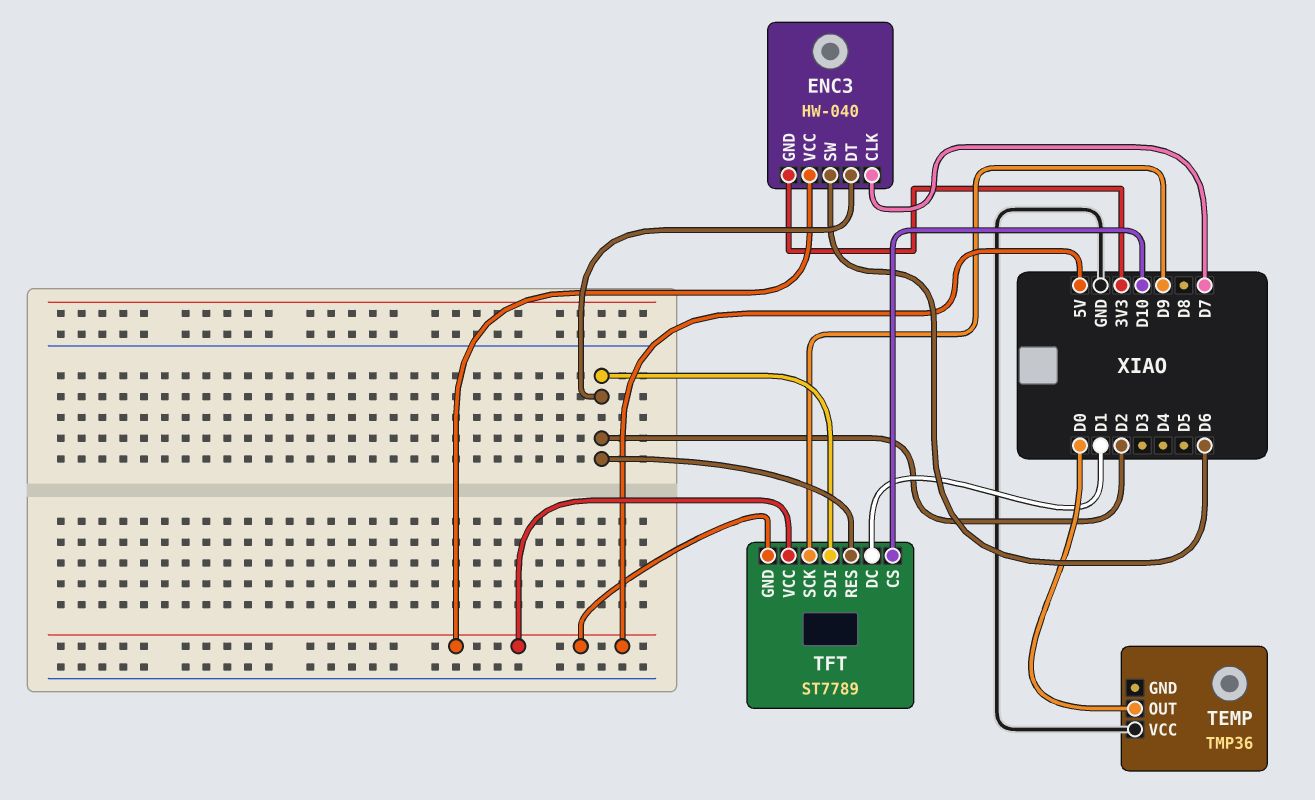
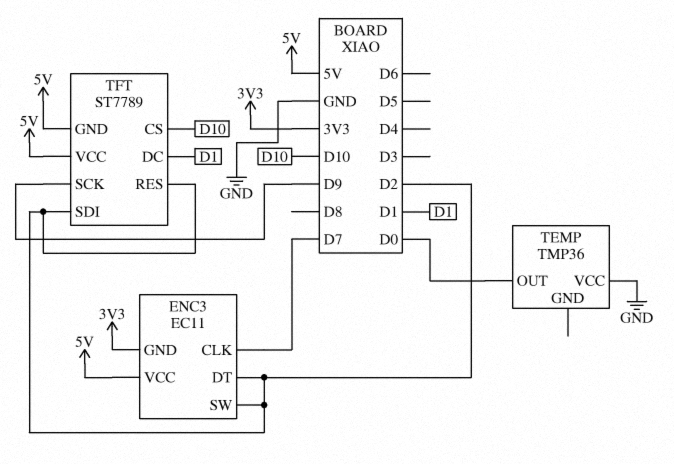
ENC3: HW-040 -> EC11
ENC3 pin SW: D6 -> D2

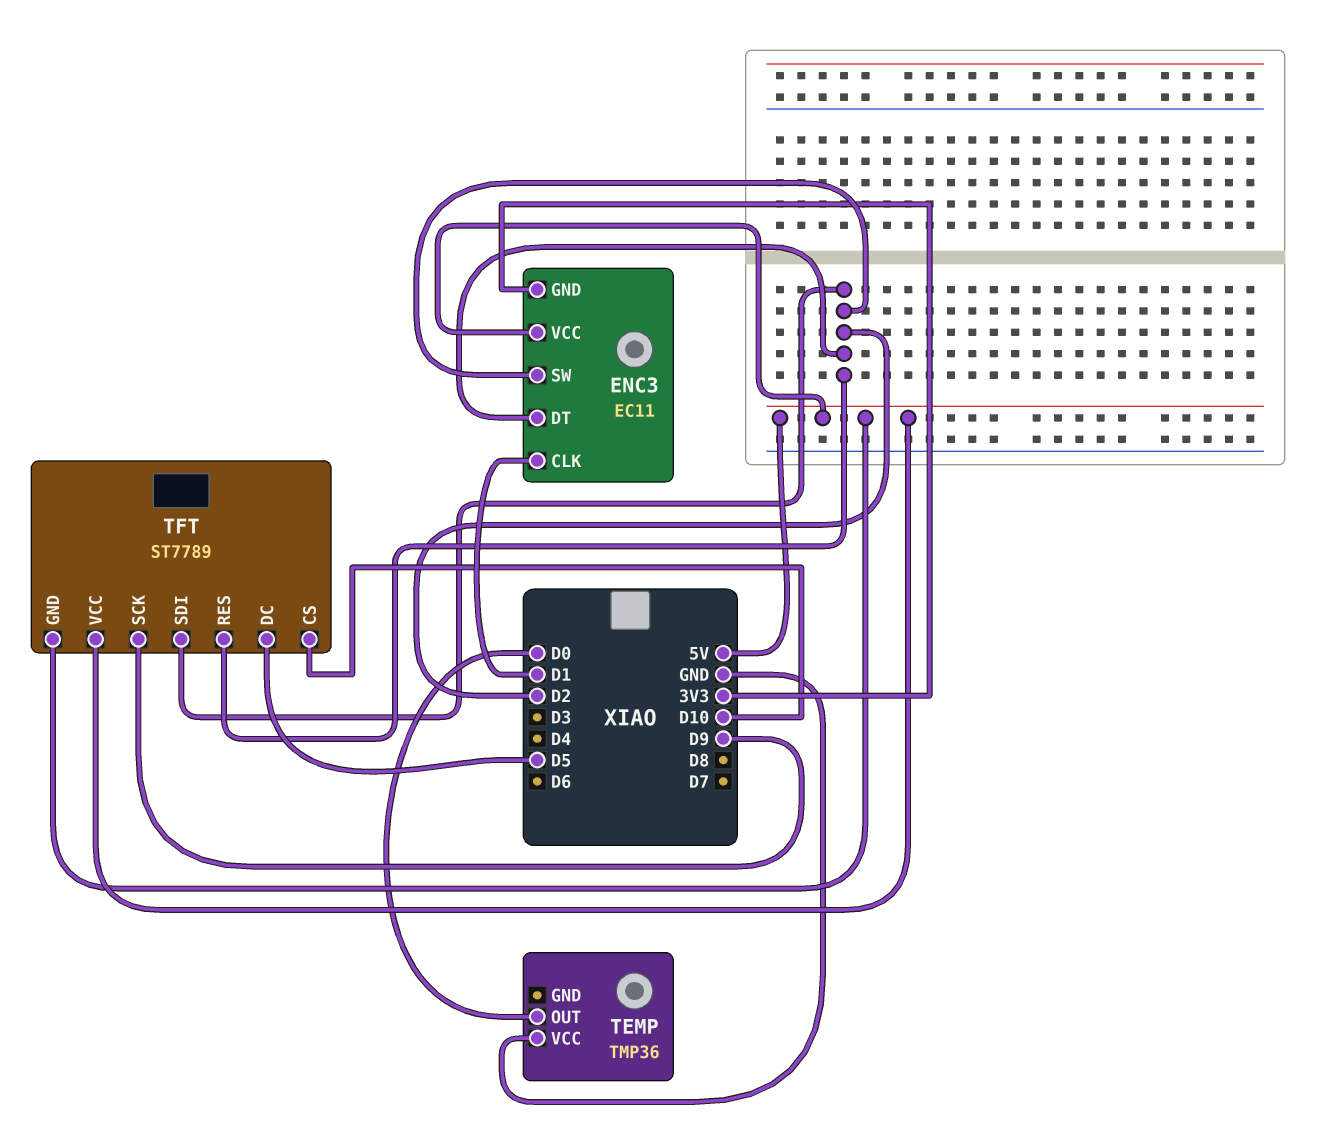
ENC3 pin CLK: D7 -> D1
TFT pin DC: D1 -> D5

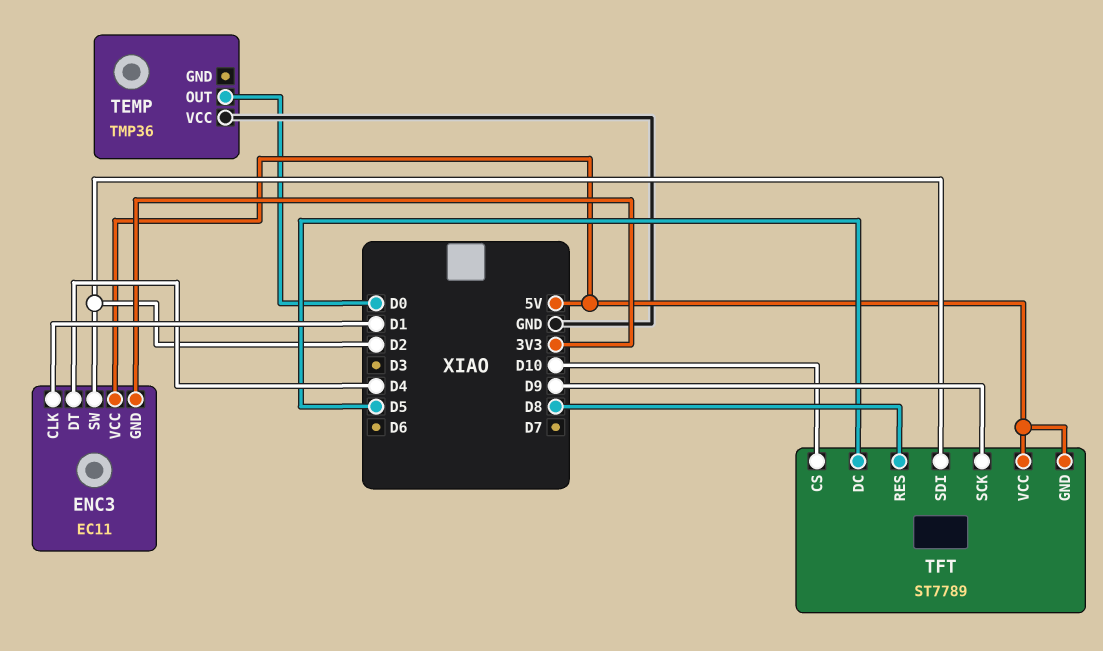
ENC3 pin DT: D2 -> D4
TFT pin RES: D2 -> D8

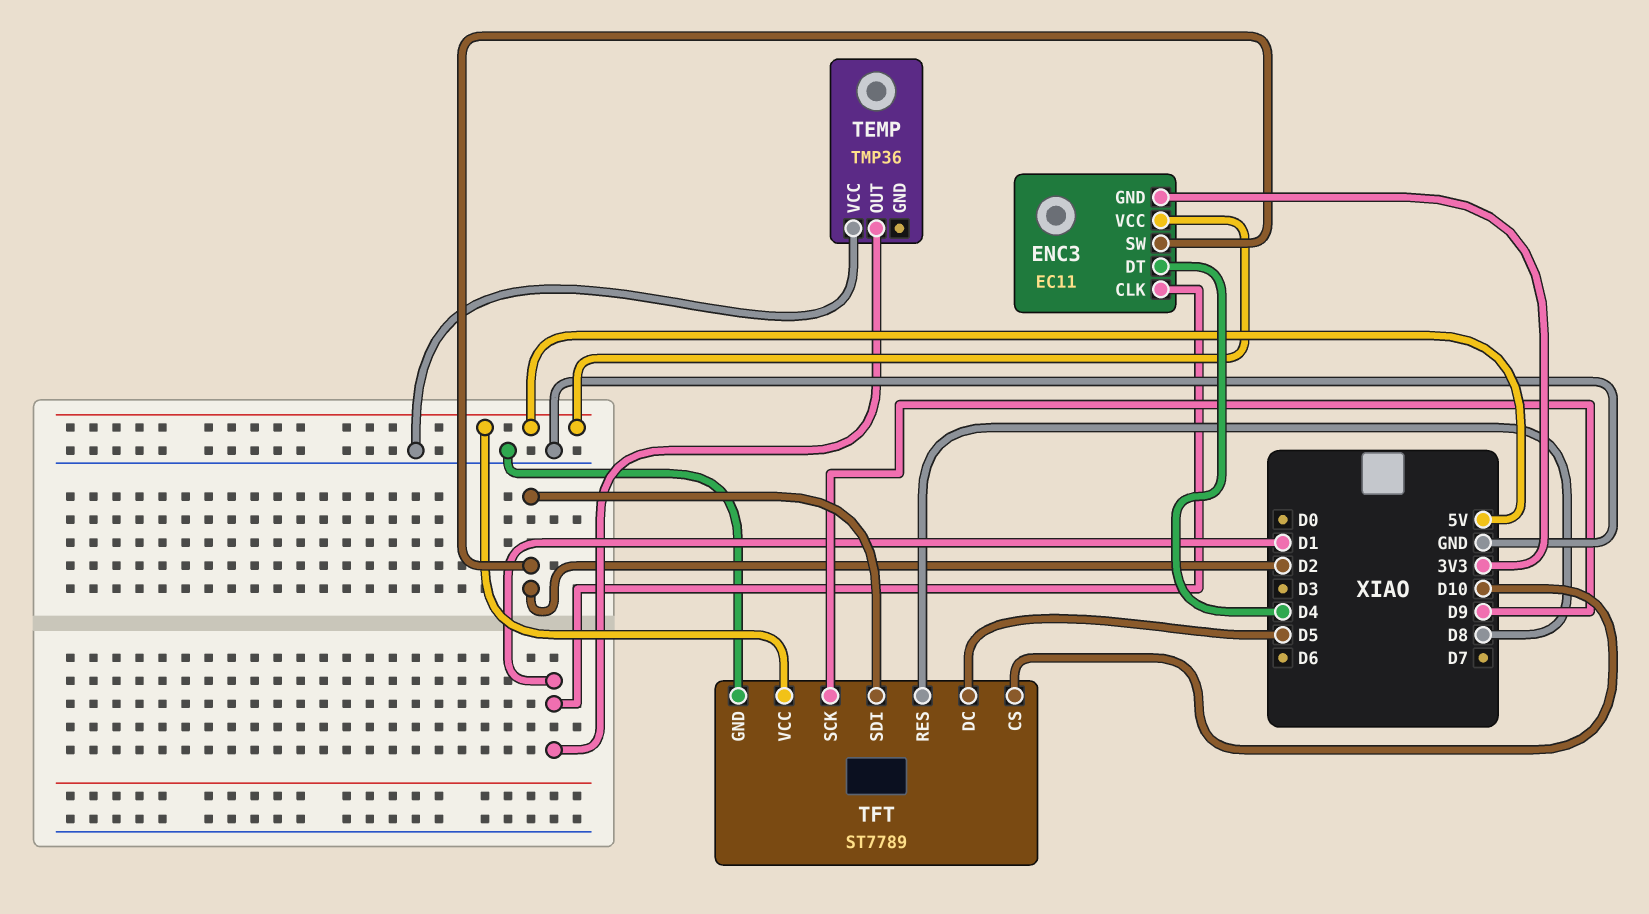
TEMP pin OUT: D0 -> D1
TFT pin GND: 5V -> GND

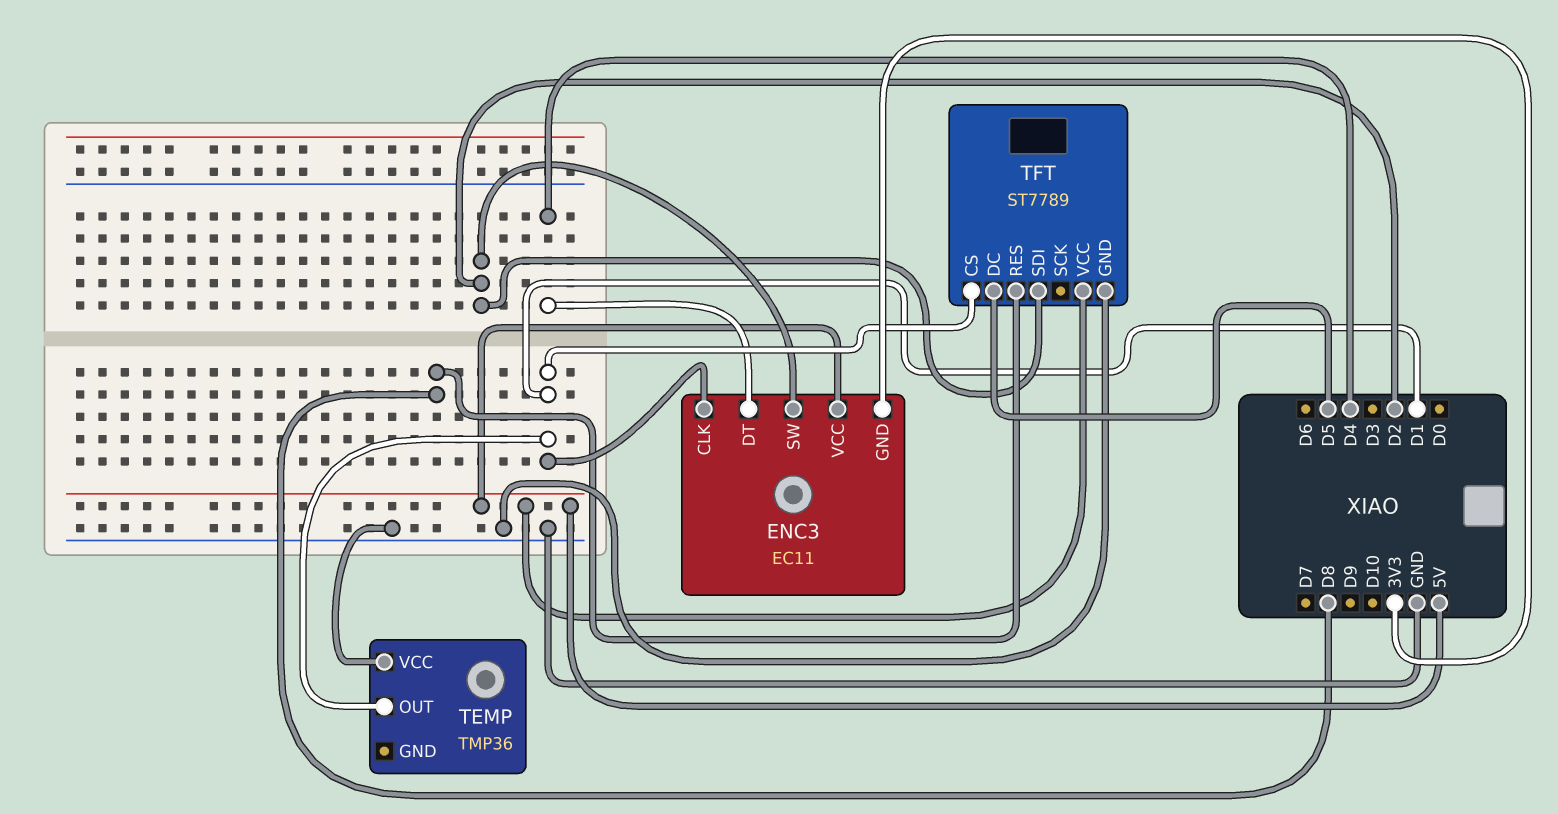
TFT pin CS: D10 -> D1
TFT pin SCK: D9 -> none

